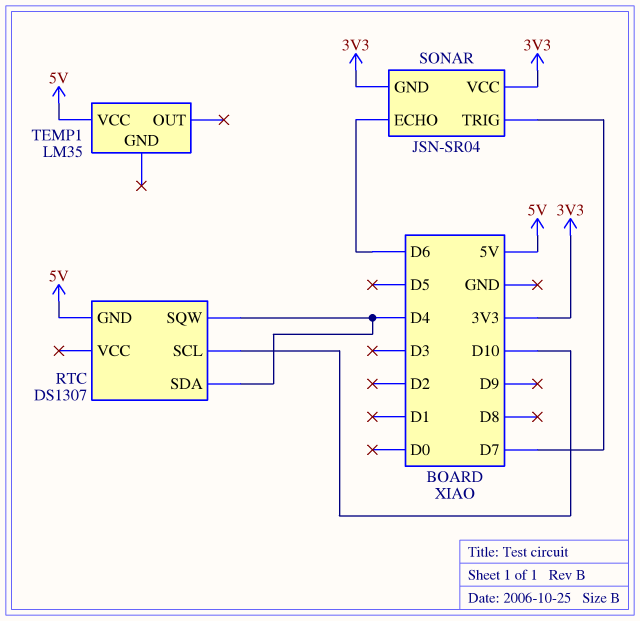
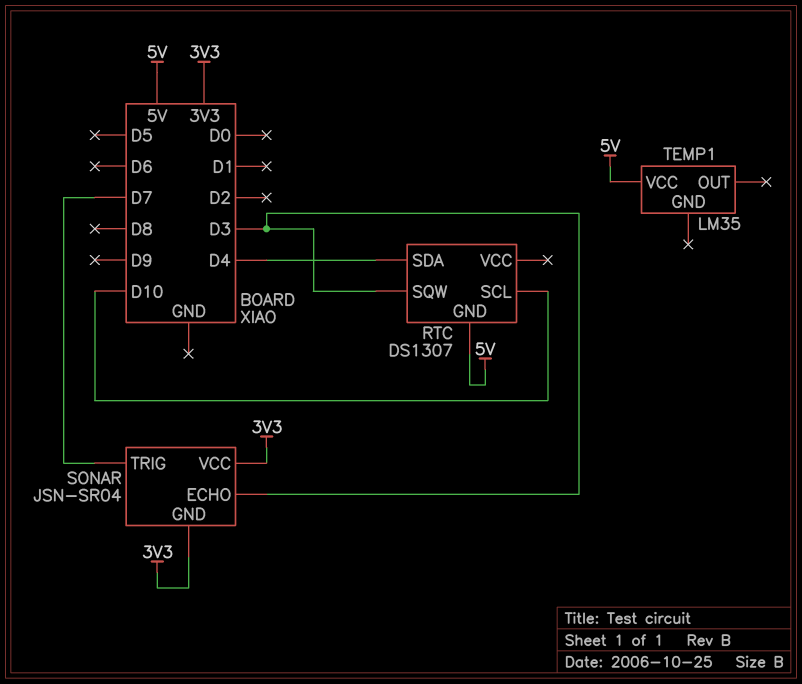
RTC pin SQW: D4 -> D3
SONAR pin ECHO: D6 -> D3

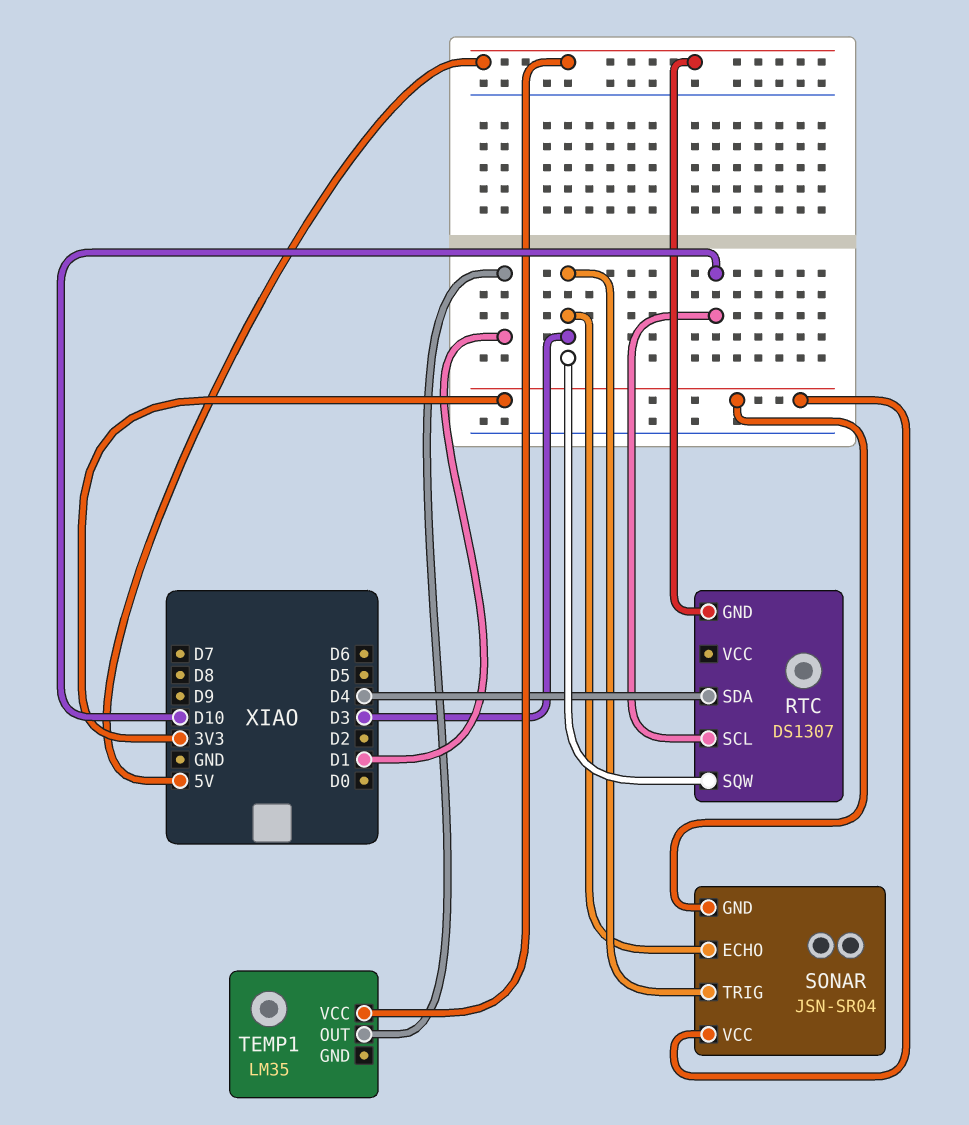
SONAR pin TRIG: D7 -> D3
TEMP1 pin OUT: none -> D1

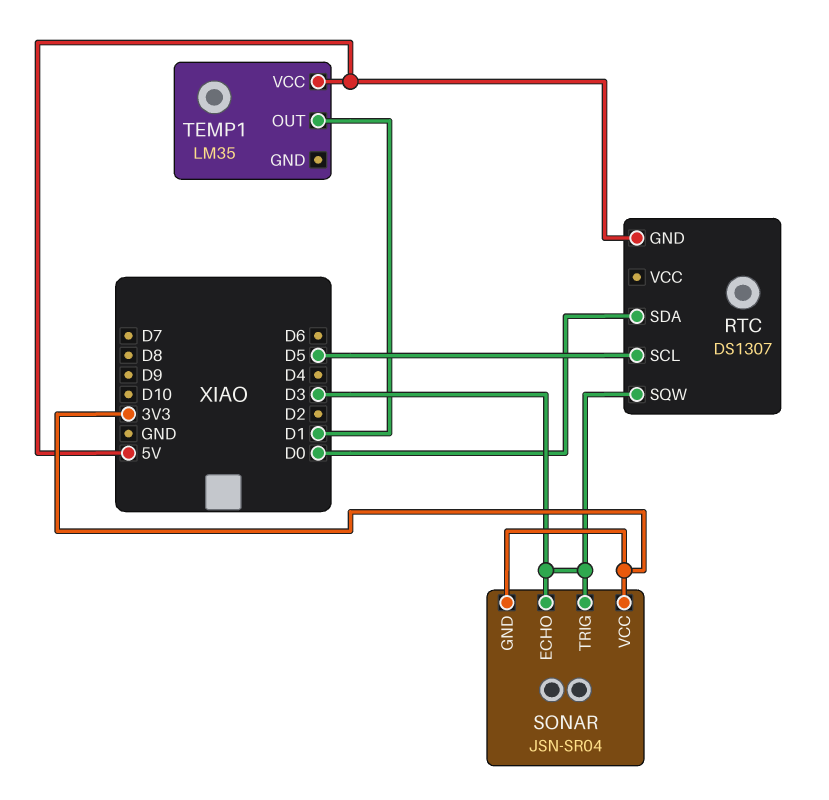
RTC pin SCL: D10 -> D5
RTC pin SDA: D4 -> D0

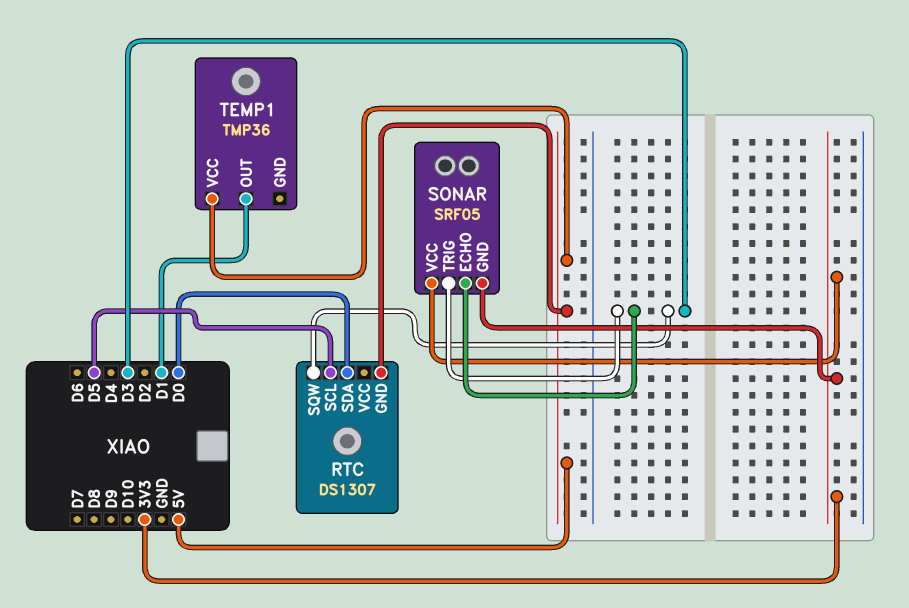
SONAR: JSN-SR04 -> SRF05
TEMP1: LM35 -> TMP36

